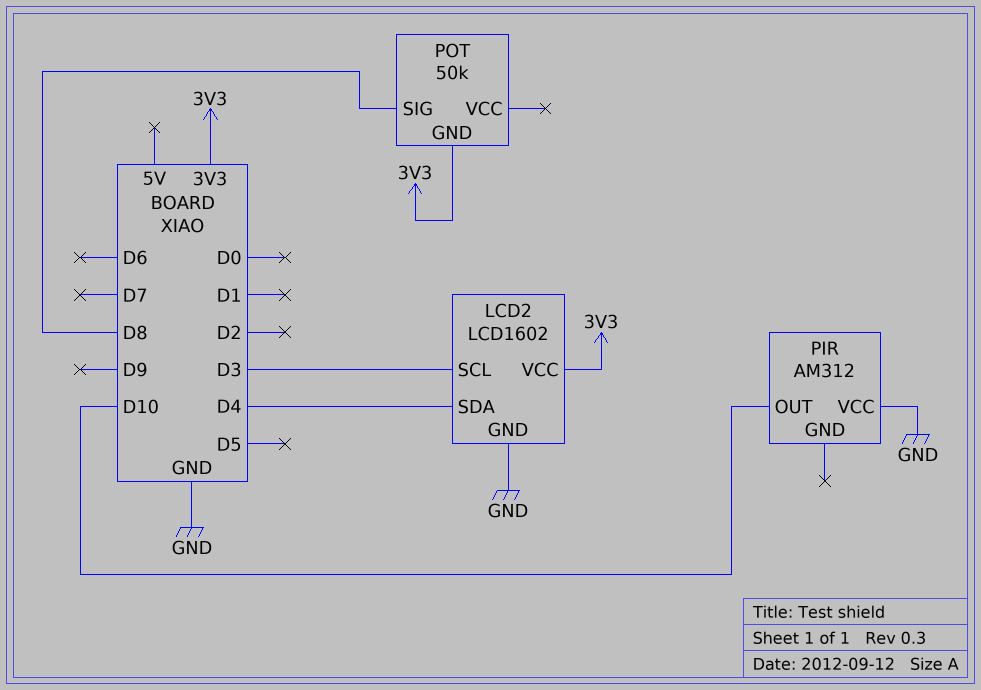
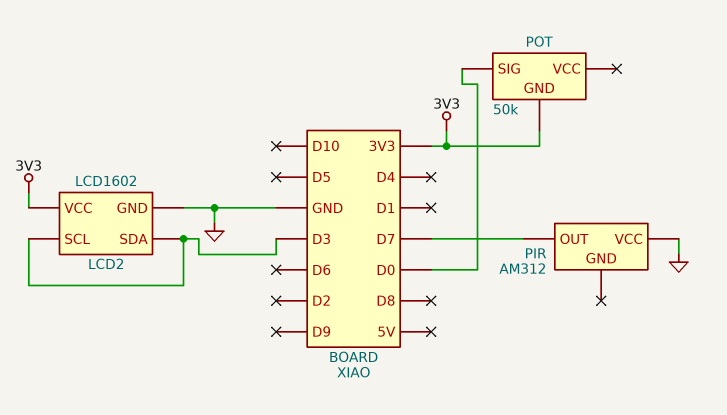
LCD2 pin SDA: D4 -> D3
PIR pin OUT: D10 -> D7
POT pin SIG: D8 -> D0

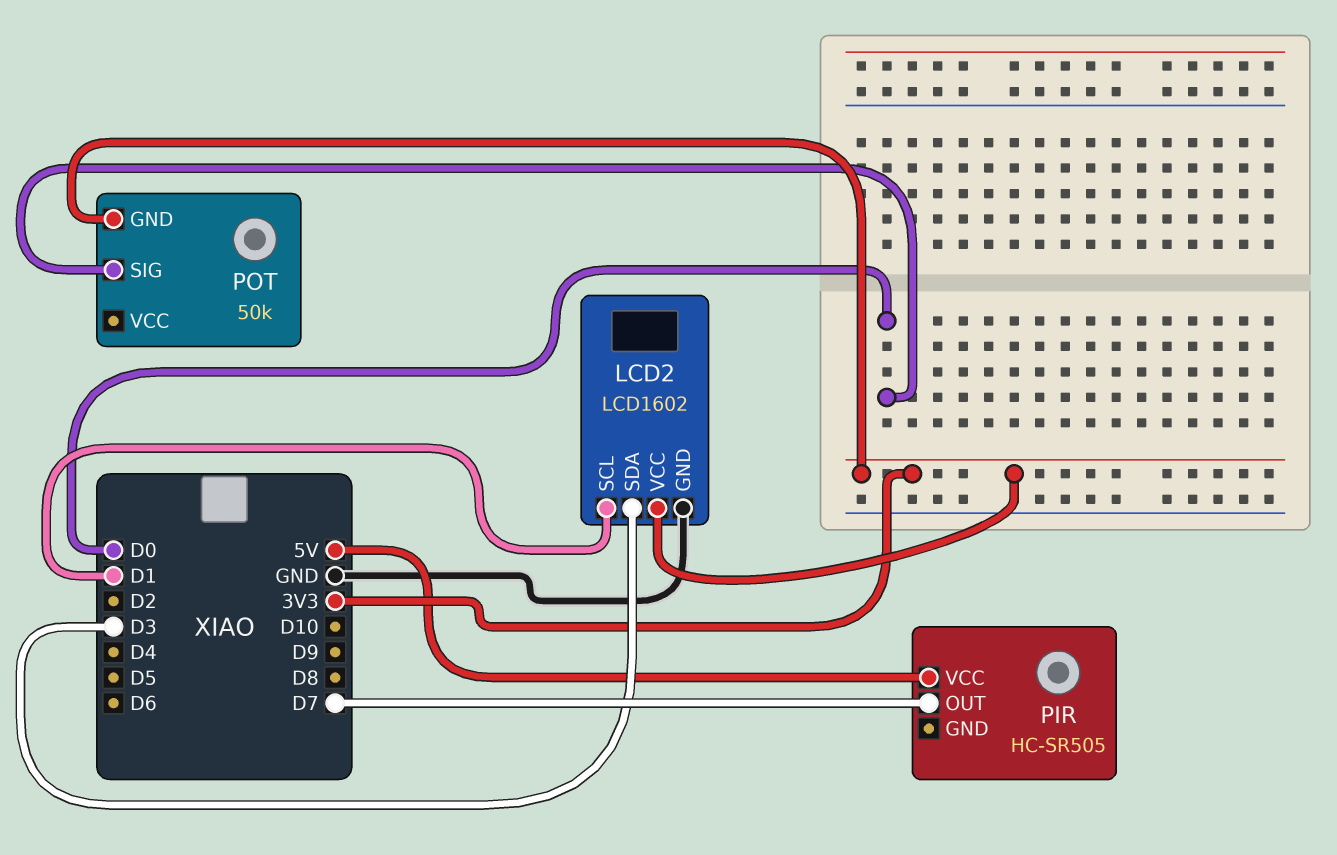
LCD2 pin SCL: D3 -> D1
PIR: AM312 -> HC-SR505
PIR pin VCC: GND -> 5V

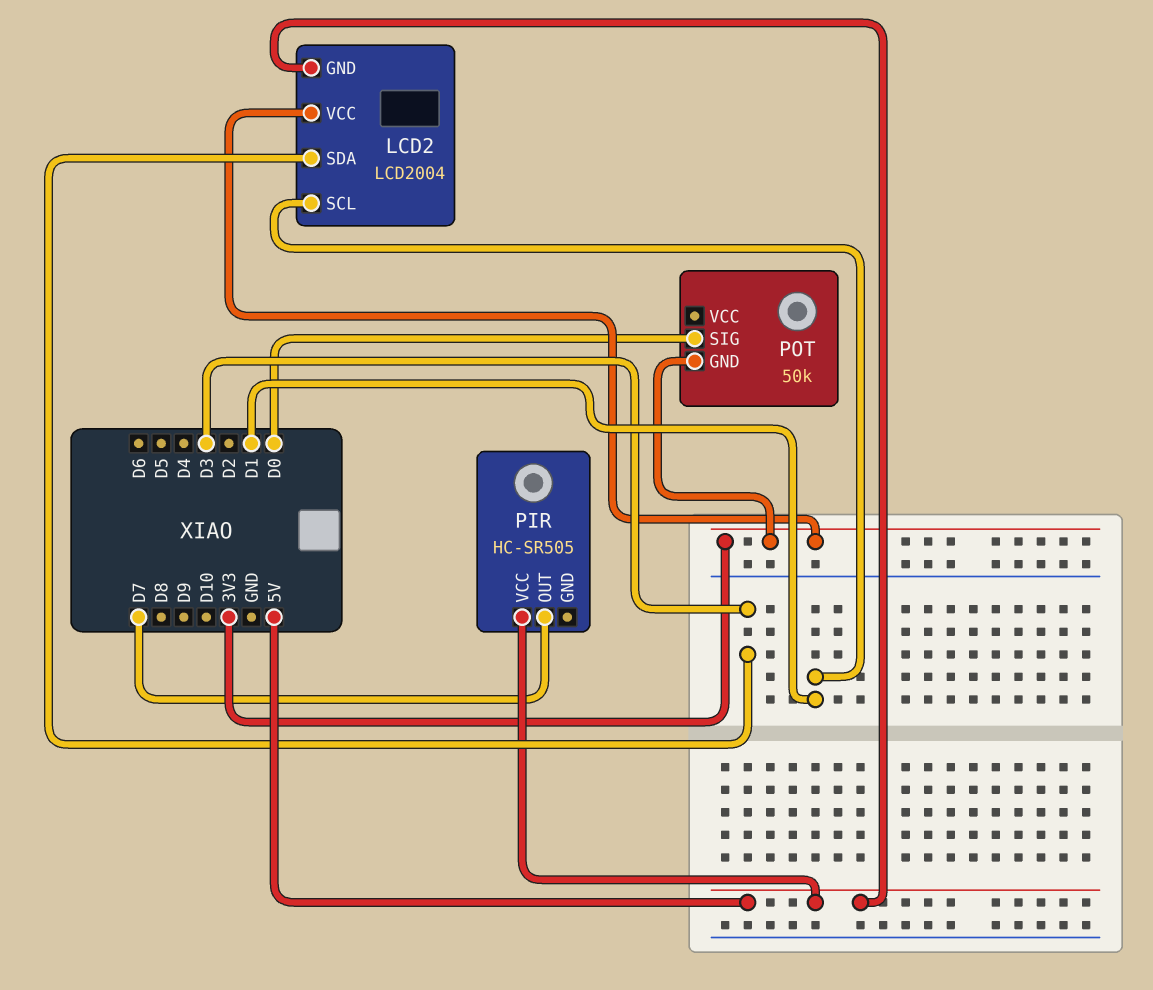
LCD2: LCD1602 -> LCD2004
LCD2 pin GND: GND -> 5V

